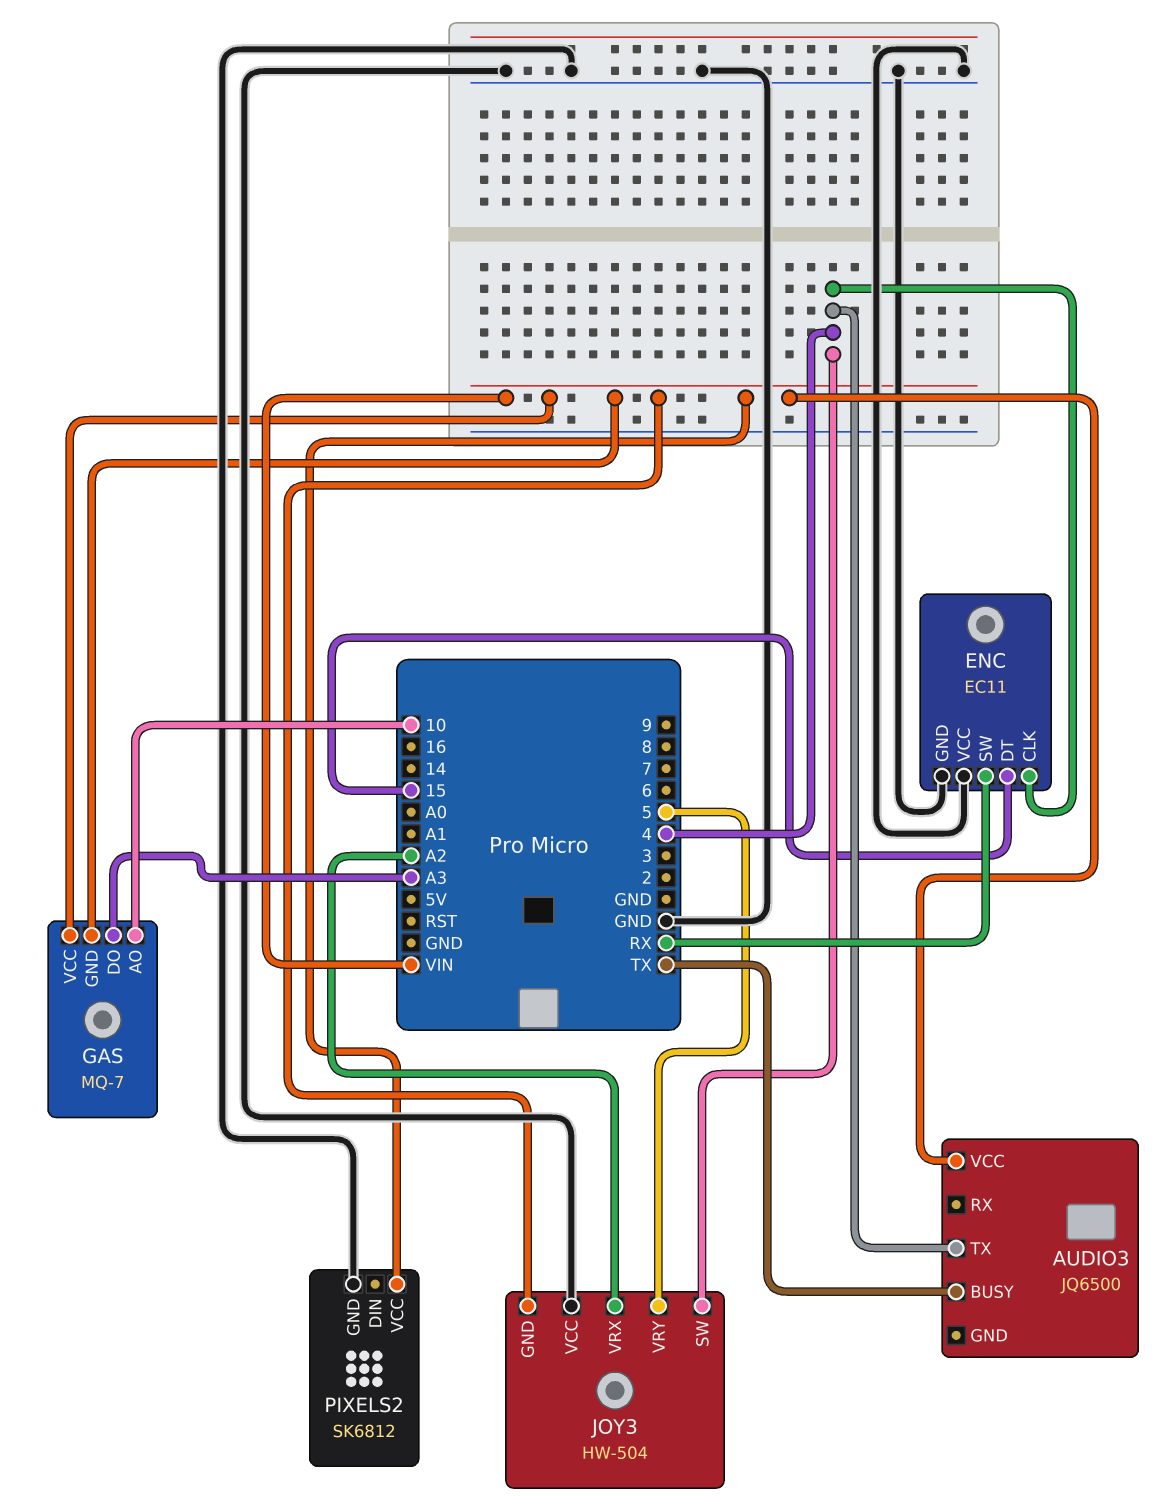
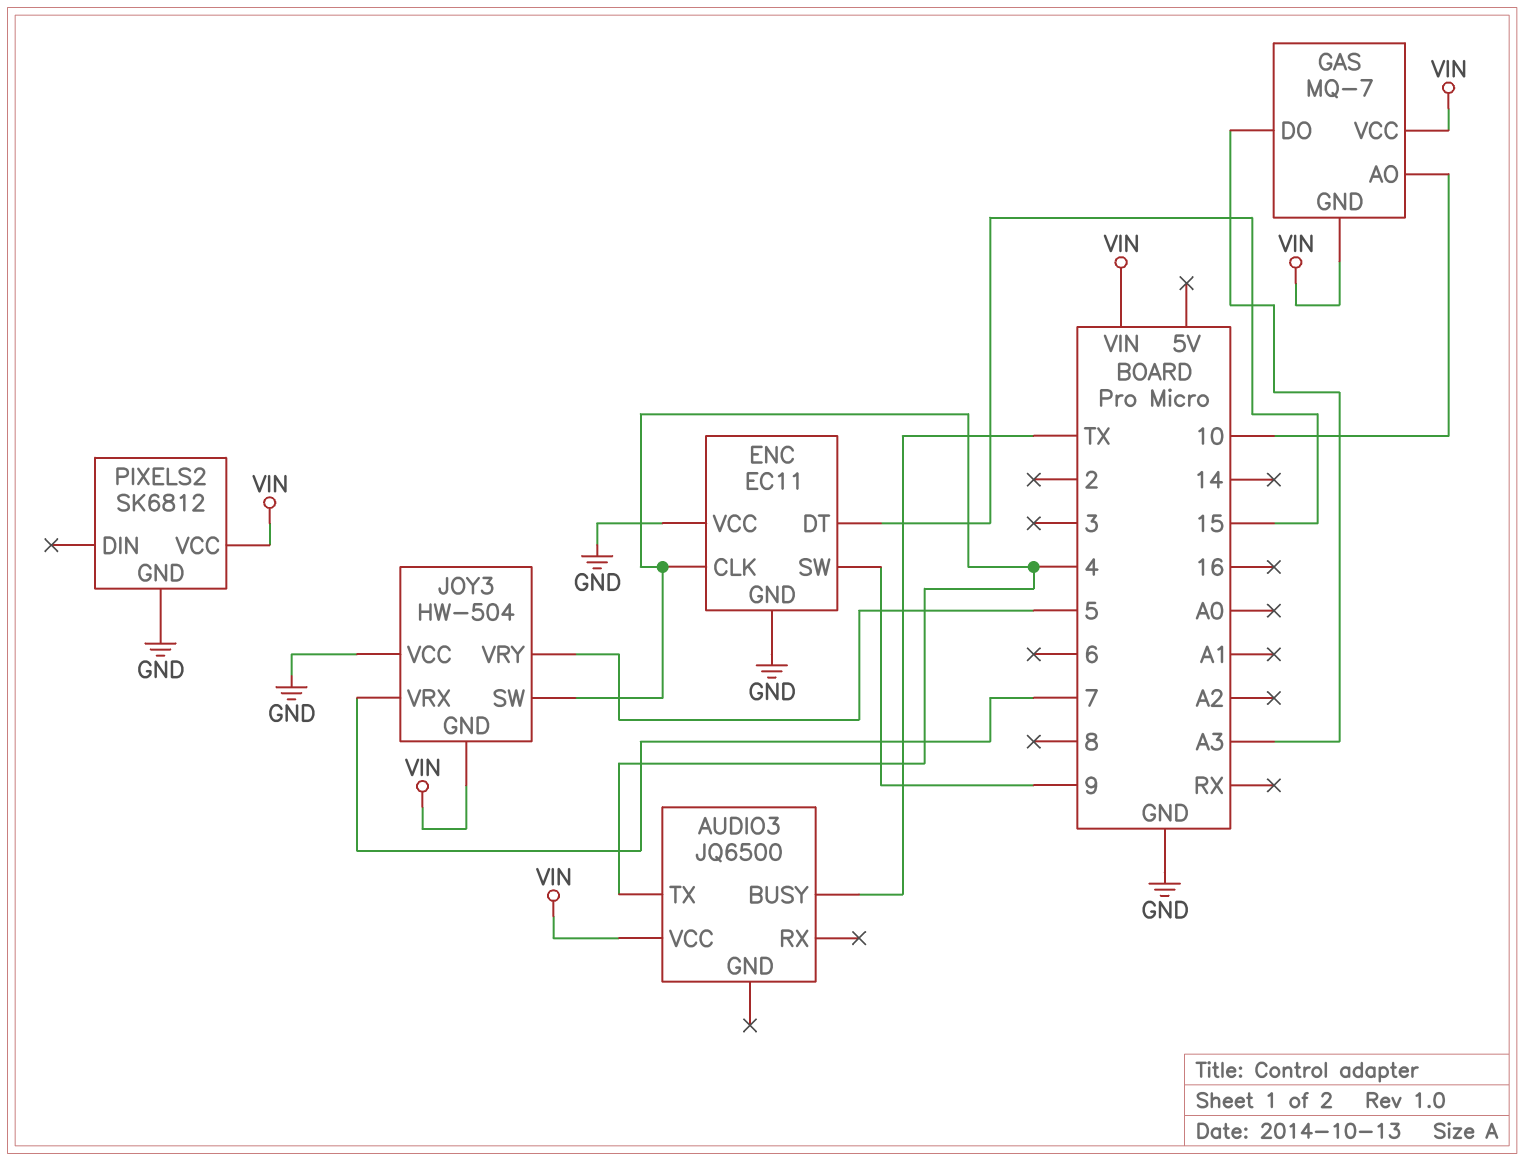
ENC pin SW: RX -> 9
JOY3 pin VRX: A2 -> 7

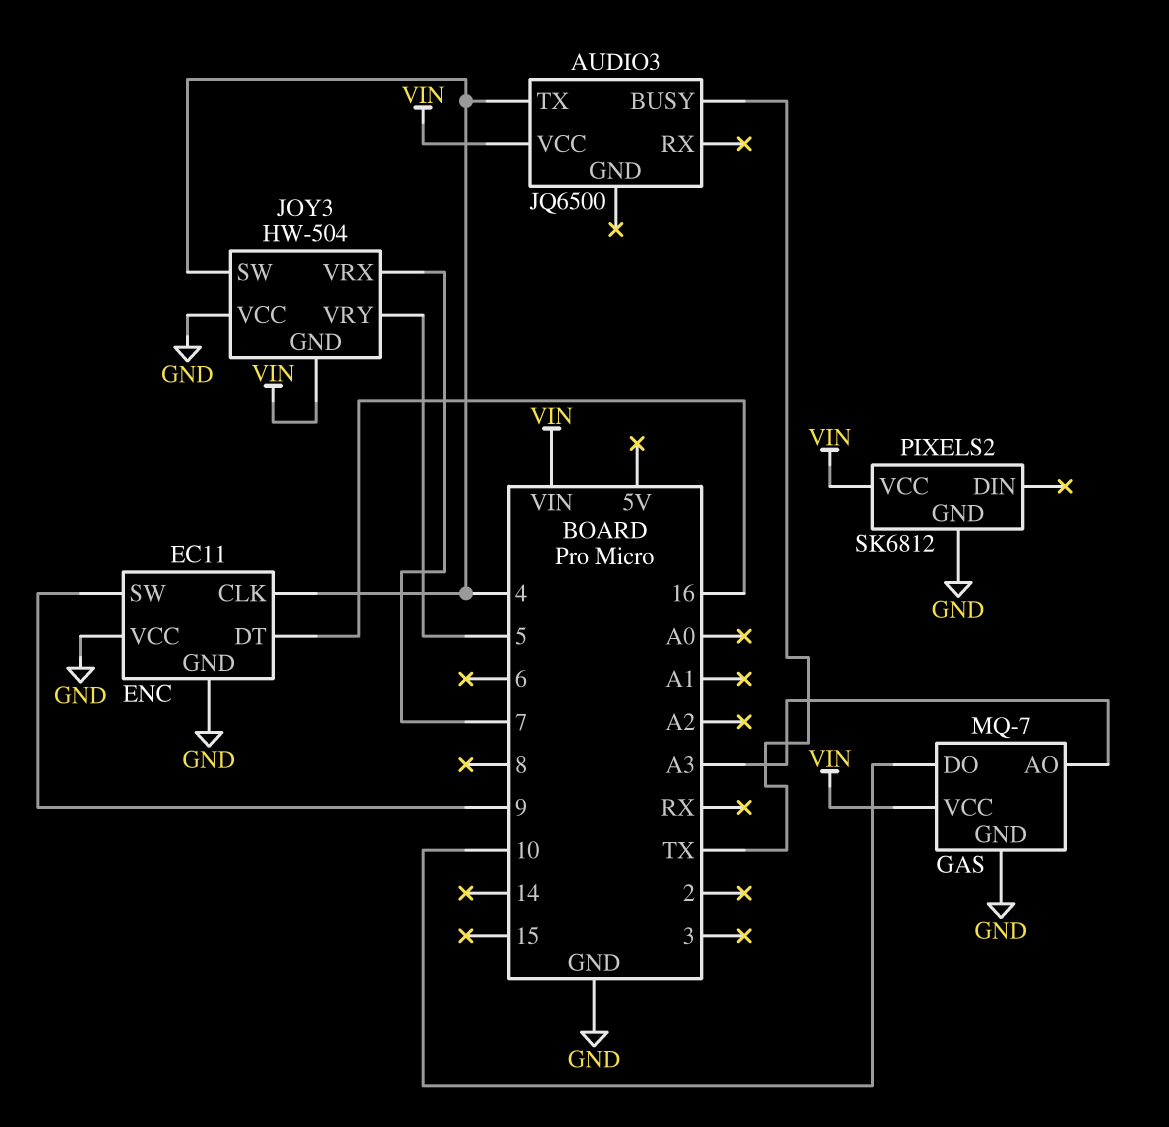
ENC pin DT: 15 -> 16
GAS pin AO: 10 -> A3
GAS pin DO: A3 -> 10
GAS pin GND: VIN -> GND

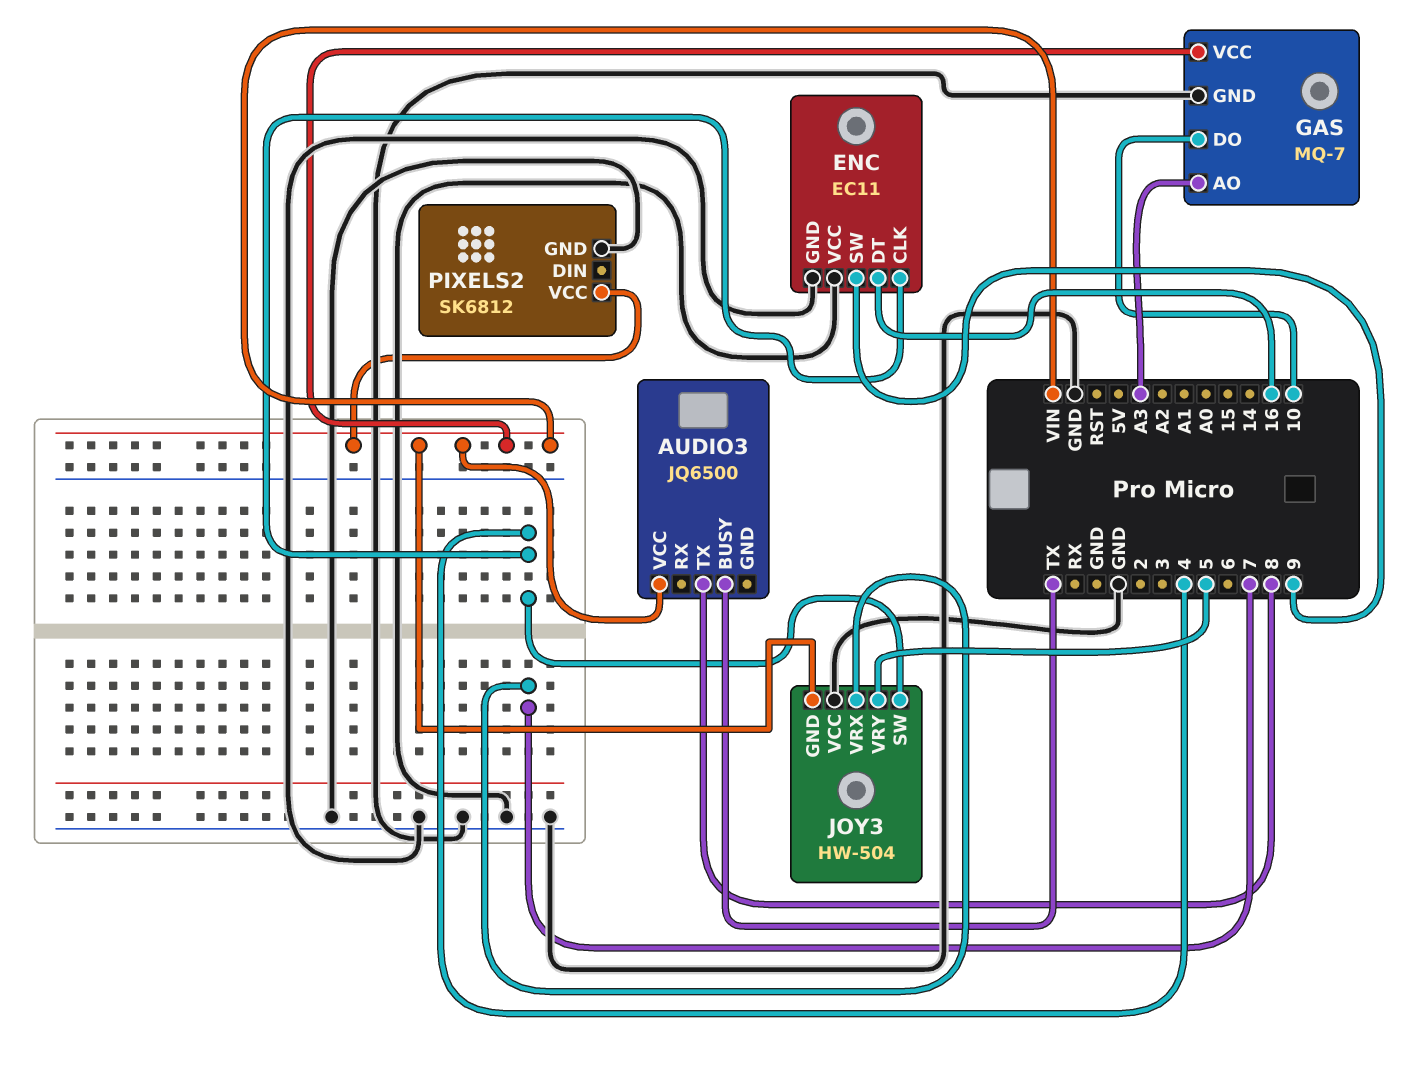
AUDIO3 pin TX: 4 -> 8

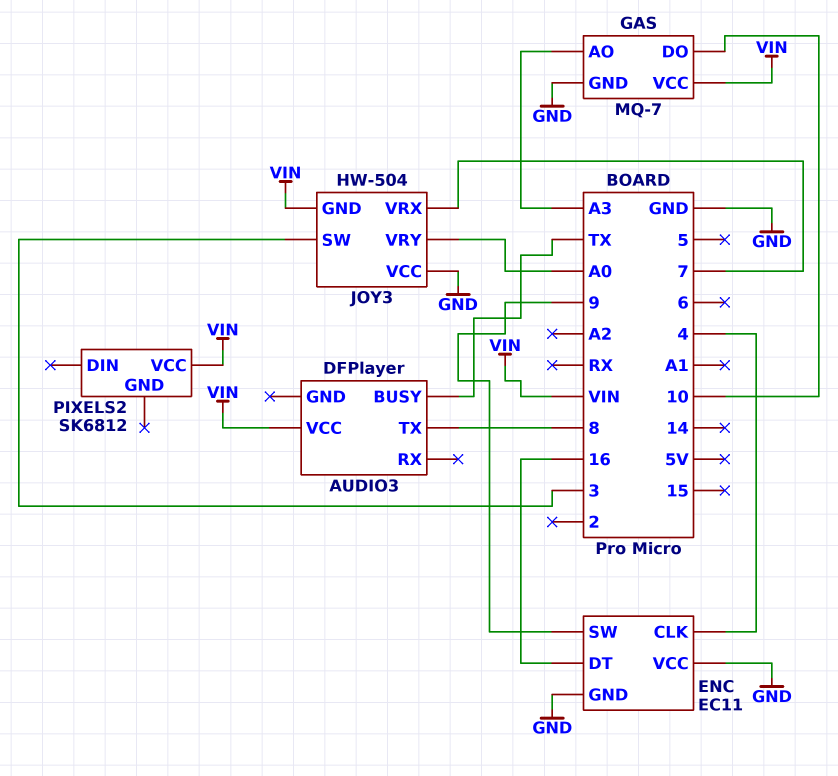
AUDIO3: JQ6500 -> DFPlayer
JOY3 pin SW: 4 -> 3
JOY3 pin VRY: 5 -> A0
PIXELS2 pin GND: GND -> none

